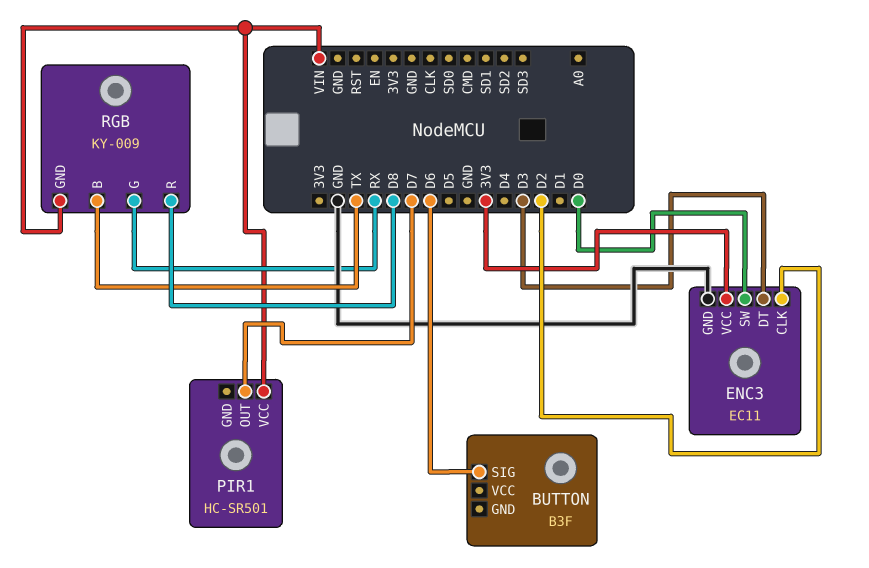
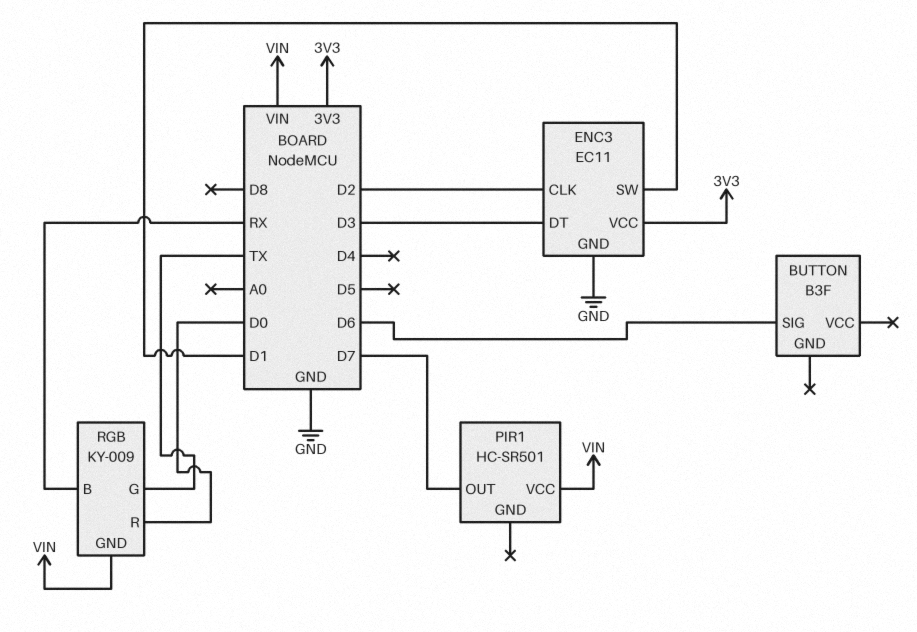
ENC3 pin SW: D0 -> D1
RGB pin B: TX -> RX
RGB pin G: RX -> TX
RGB pin R: D8 -> D0

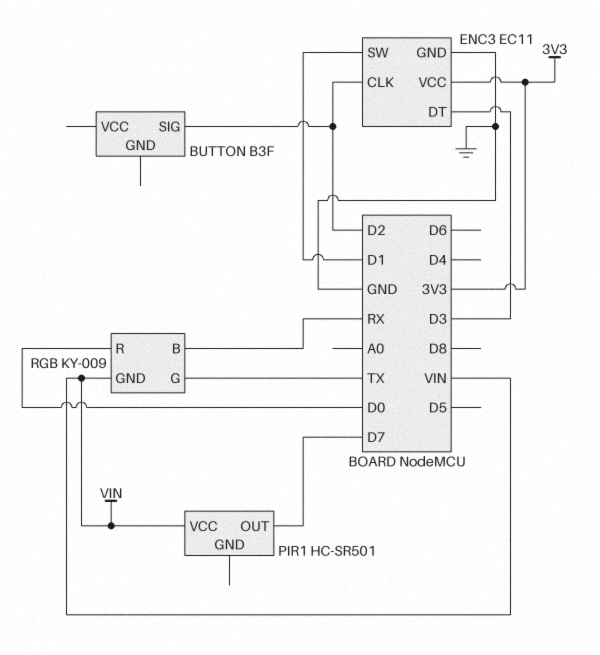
BUTTON pin SIG: D6 -> D2

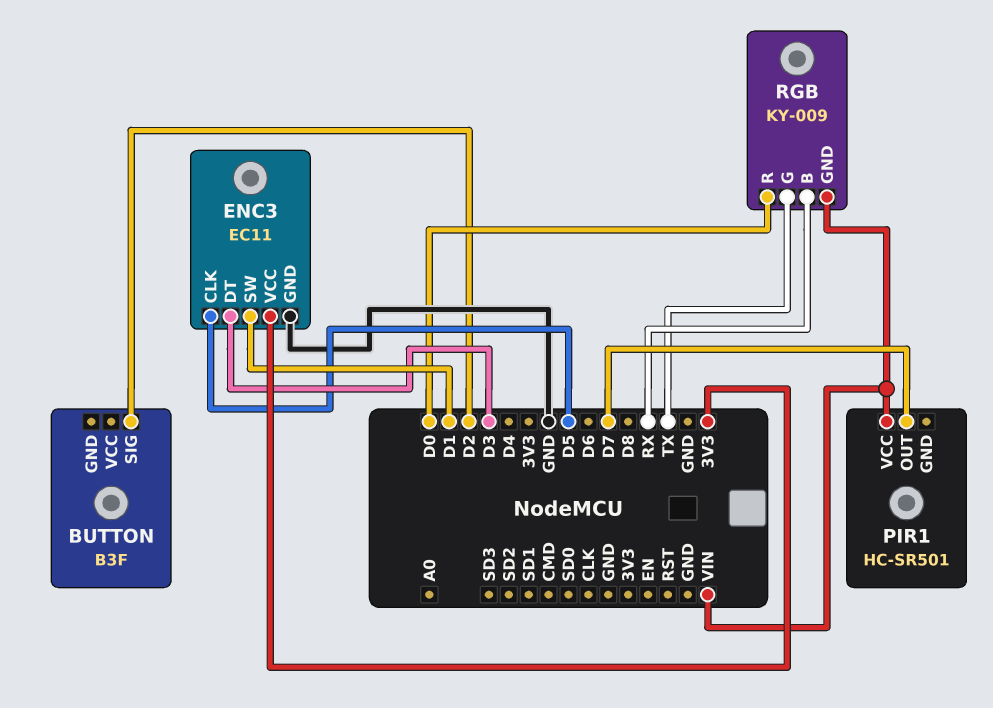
ENC3 pin CLK: D2 -> D5

